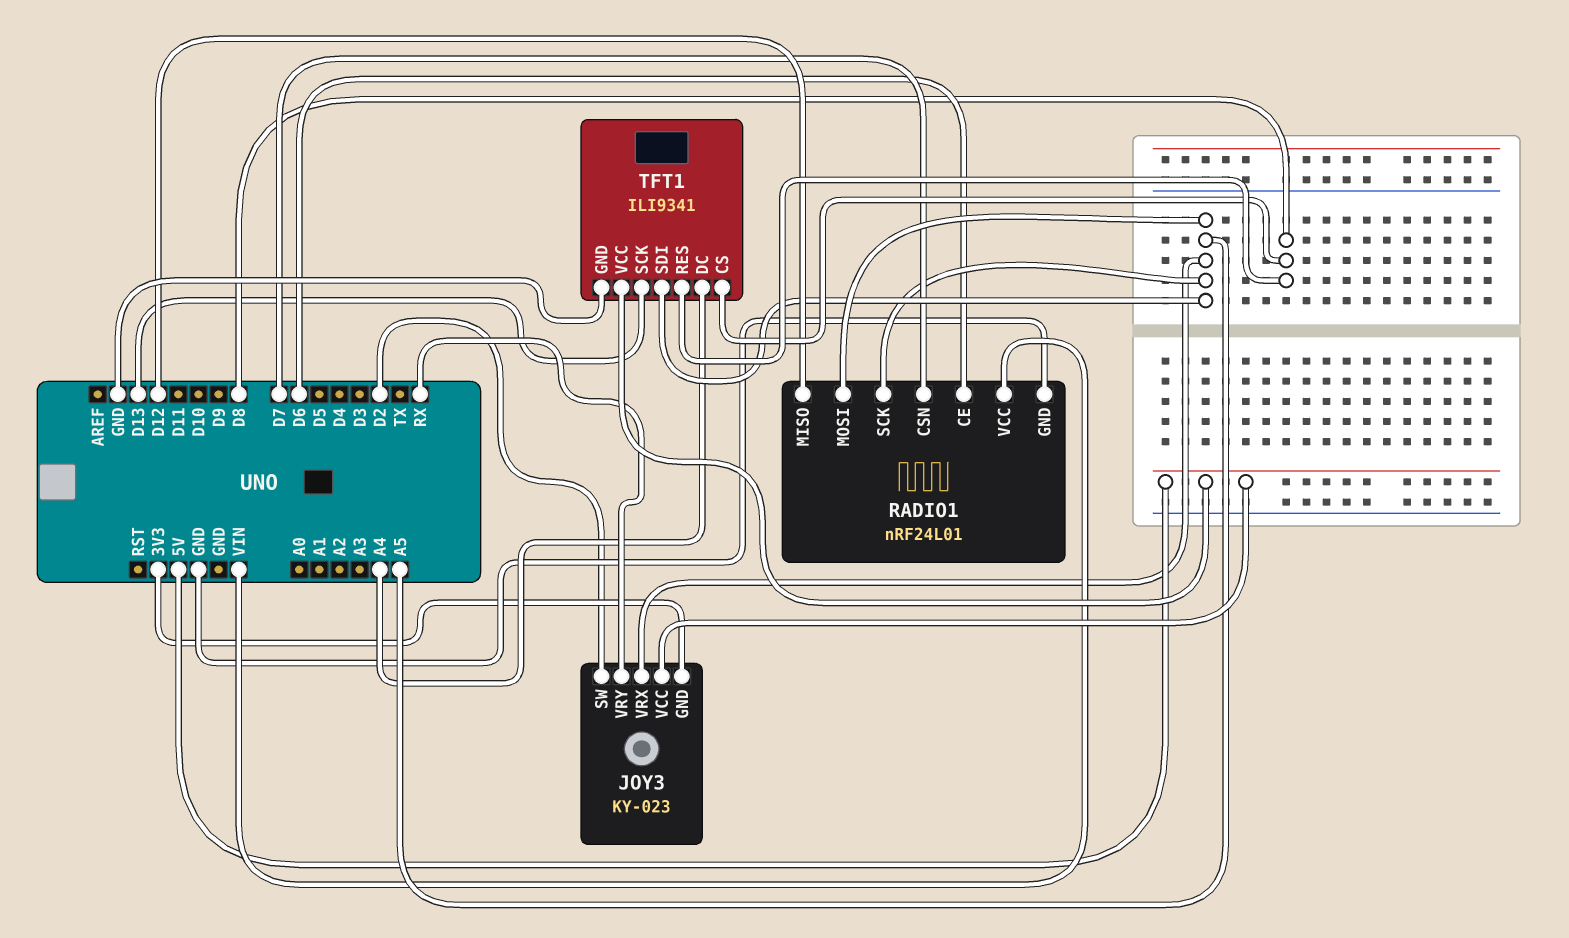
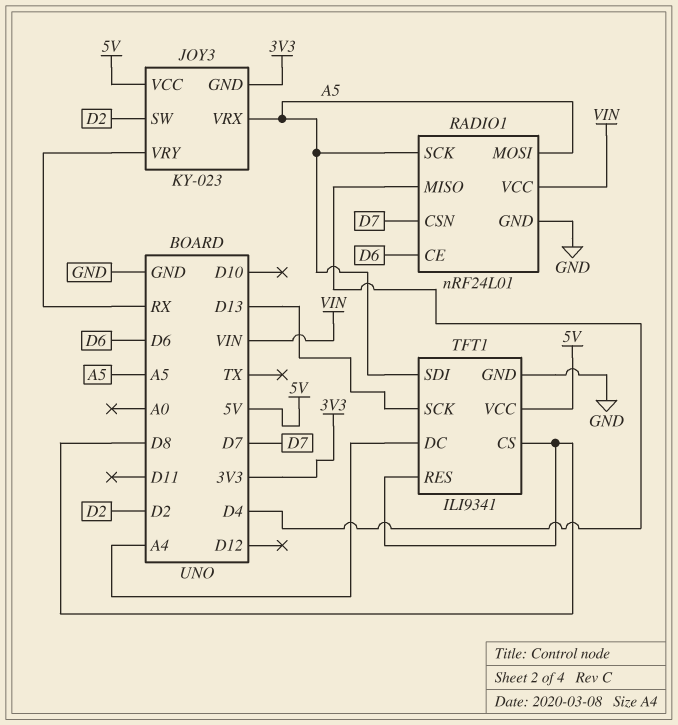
RADIO1 pin MISO: D12 -> D4

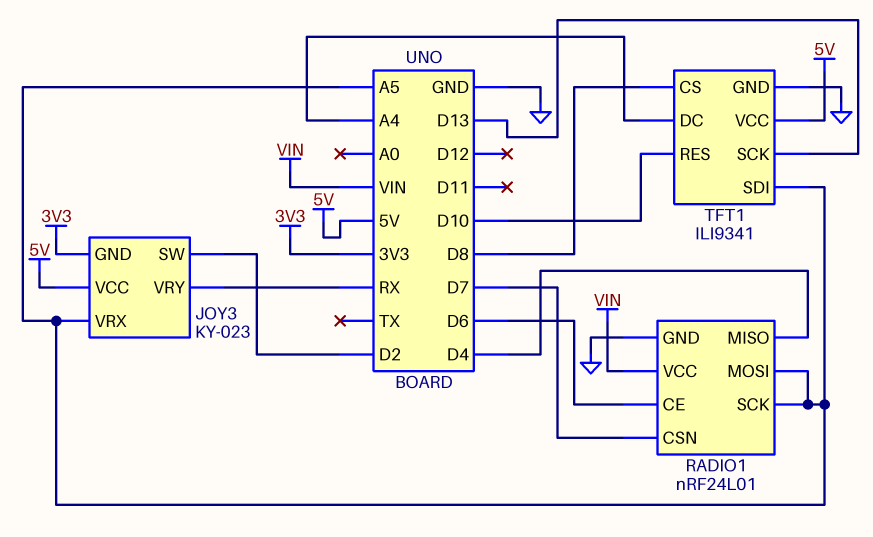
TFT1 pin RES: D8 -> D10

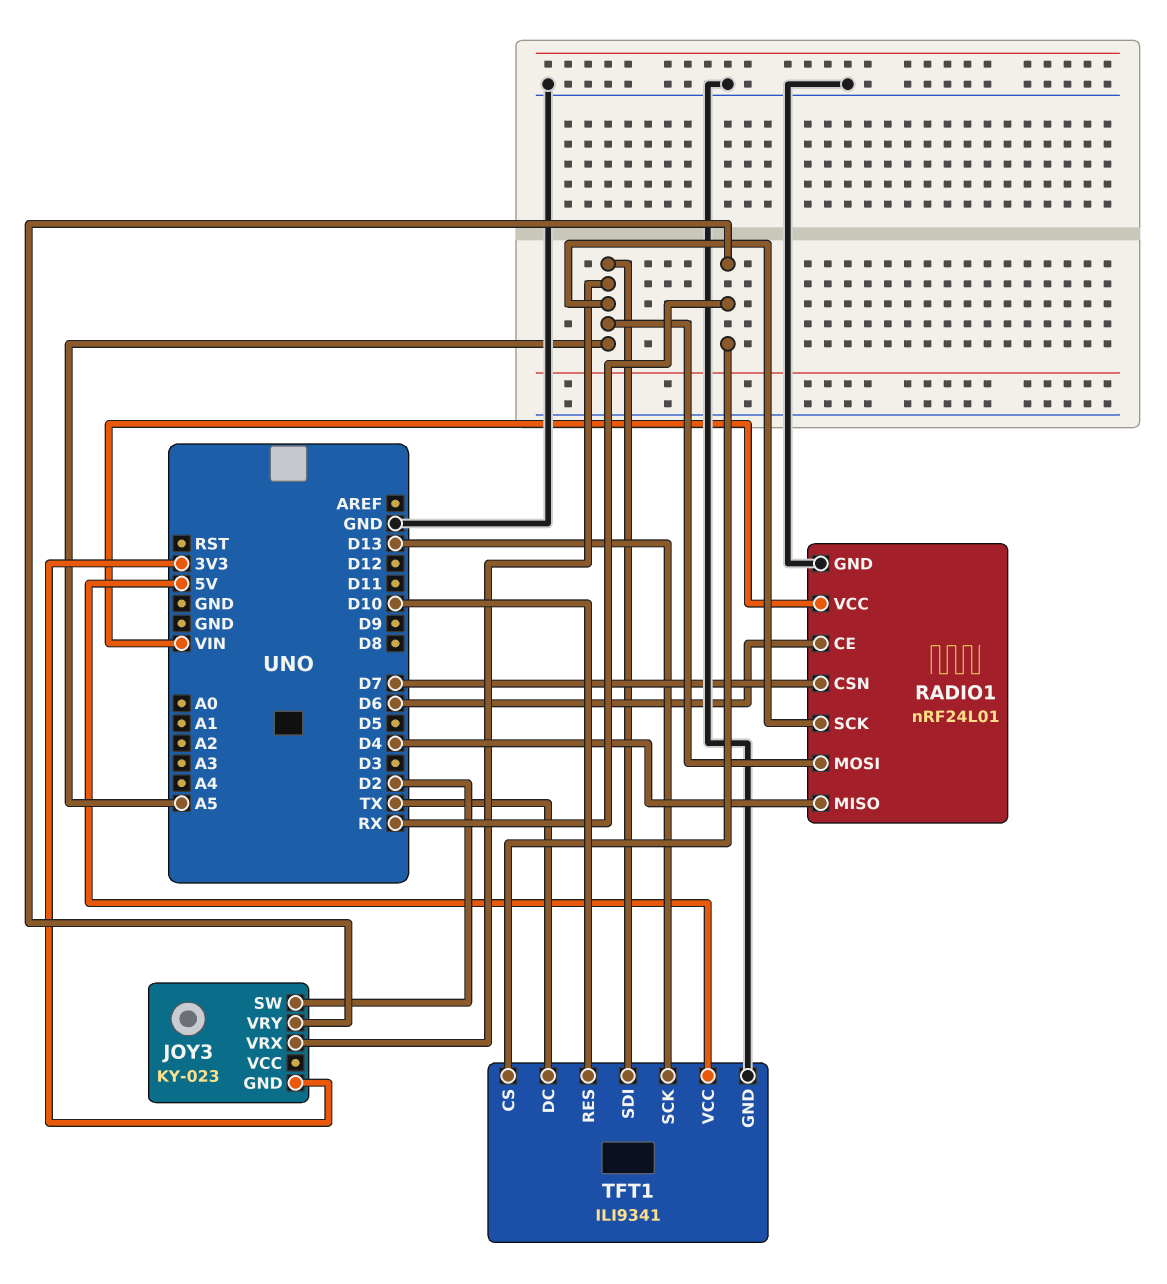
JOY3 pin VCC: 5V -> none
TFT1 pin CS: D8 -> RX
TFT1 pin DC: A4 -> TX

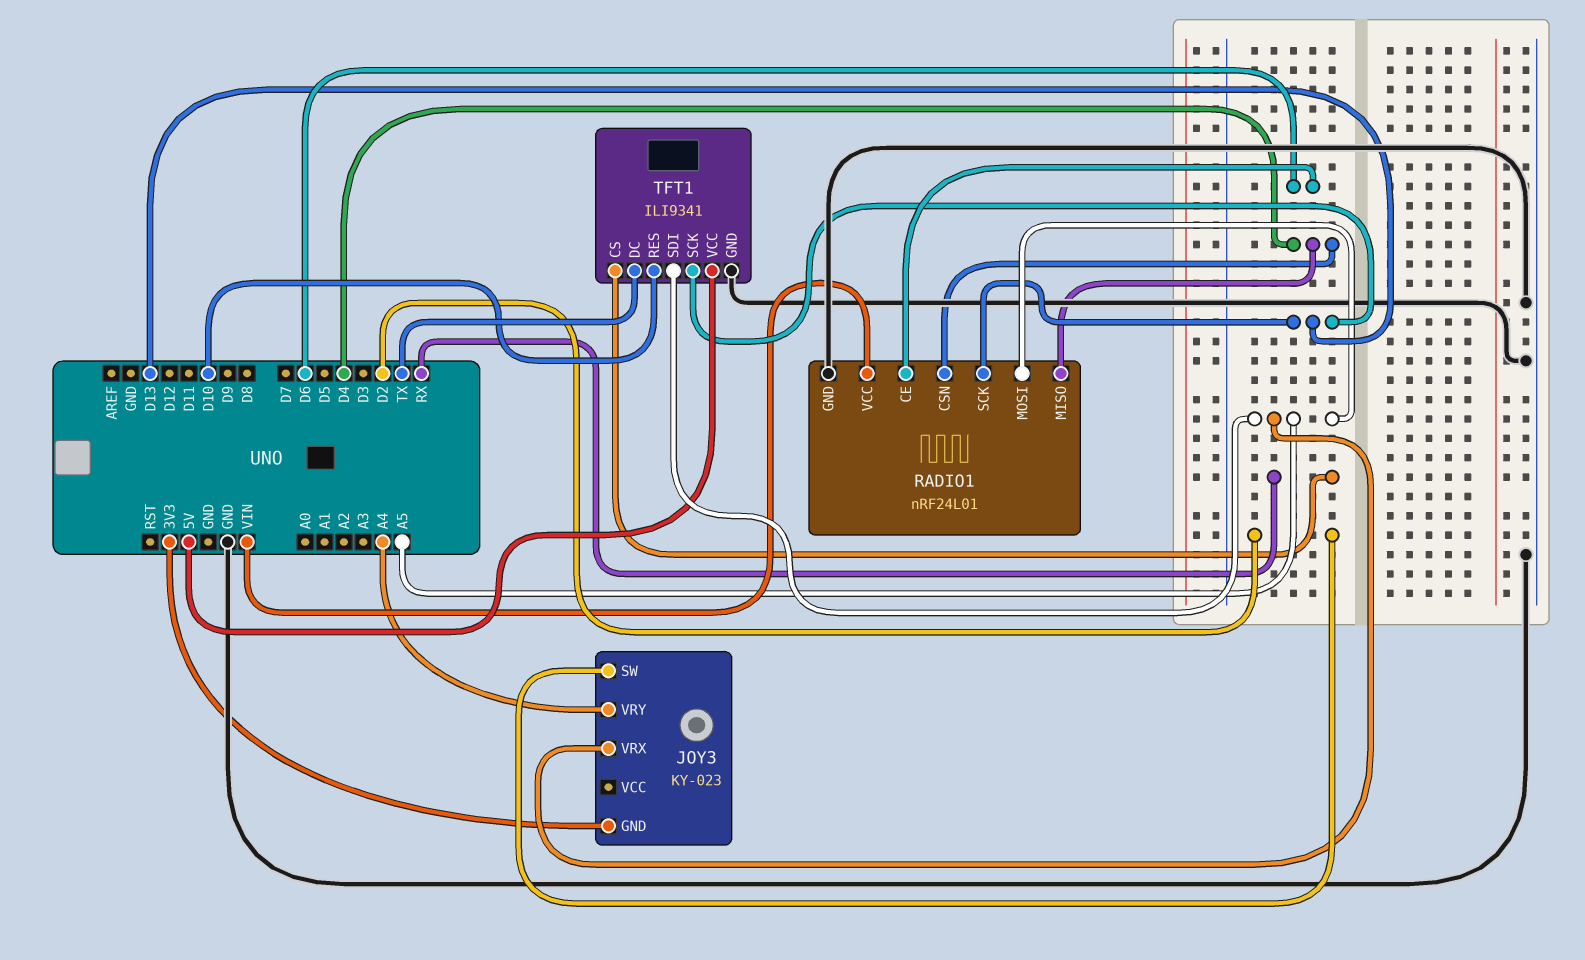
JOY3 pin VRY: RX -> A4
RADIO1 pin CSN: D7 -> D4
RADIO1 pin SCK: A5 -> D13

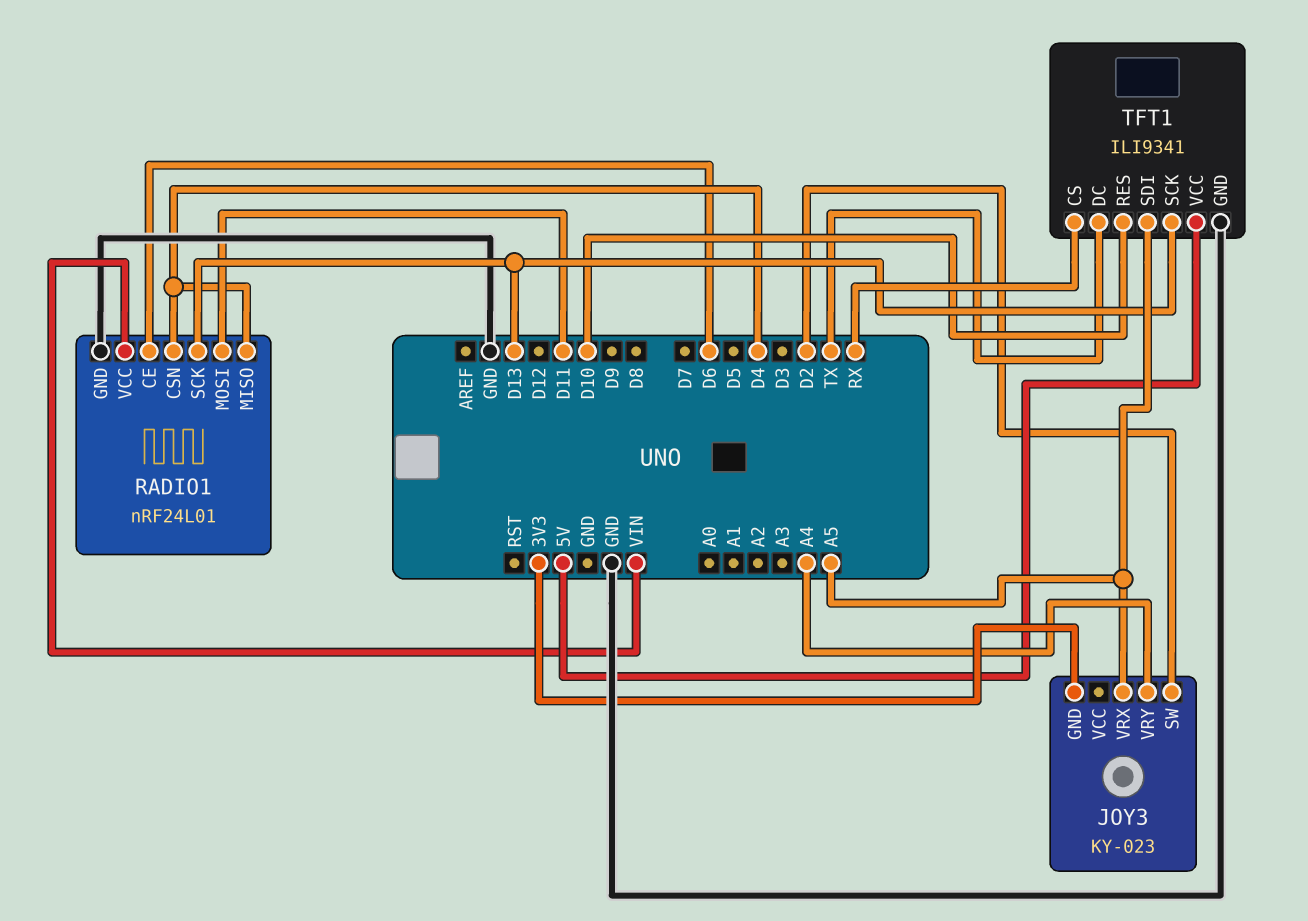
RADIO1 pin MOSI: A5 -> D11

